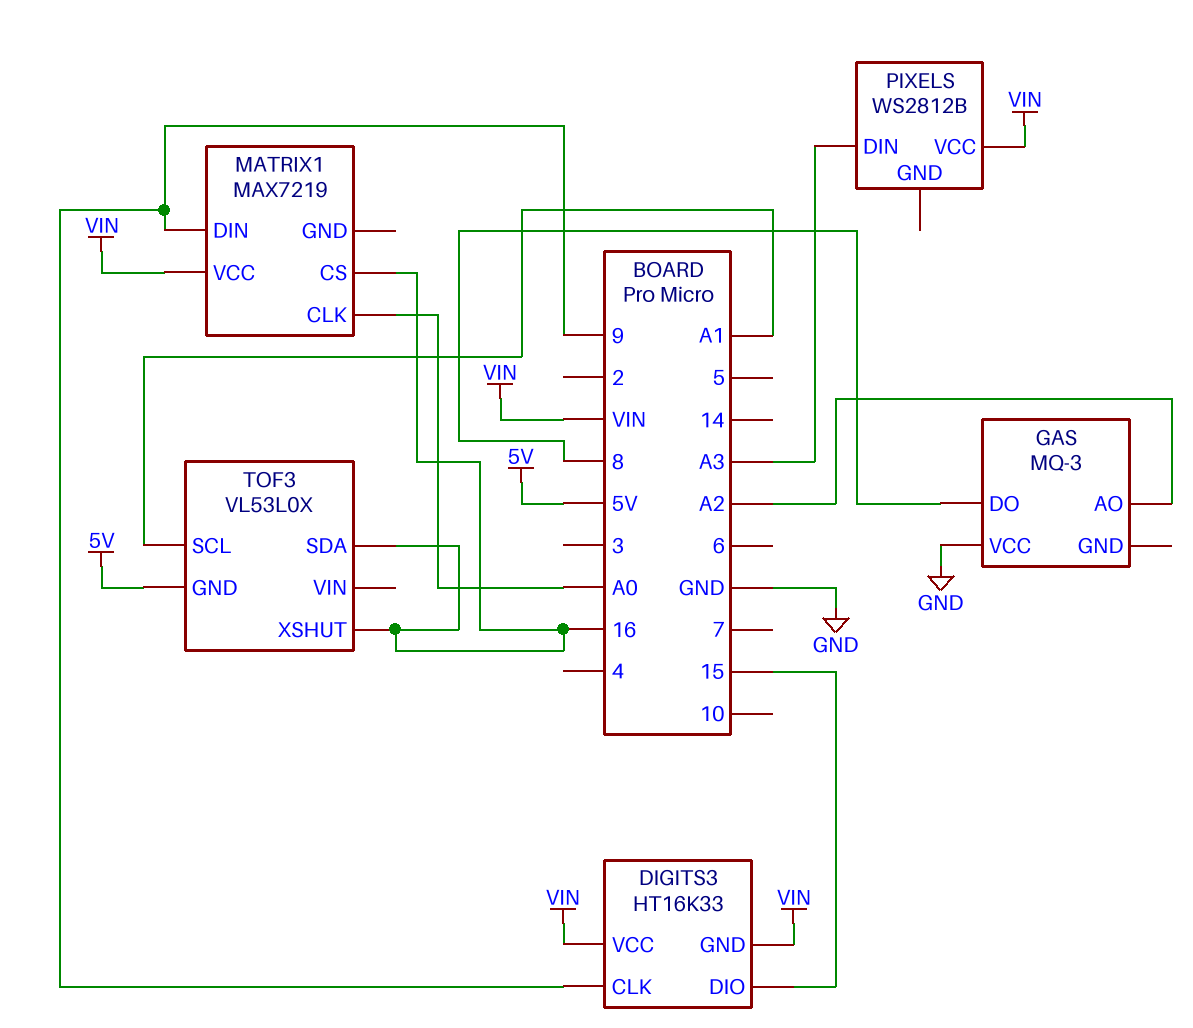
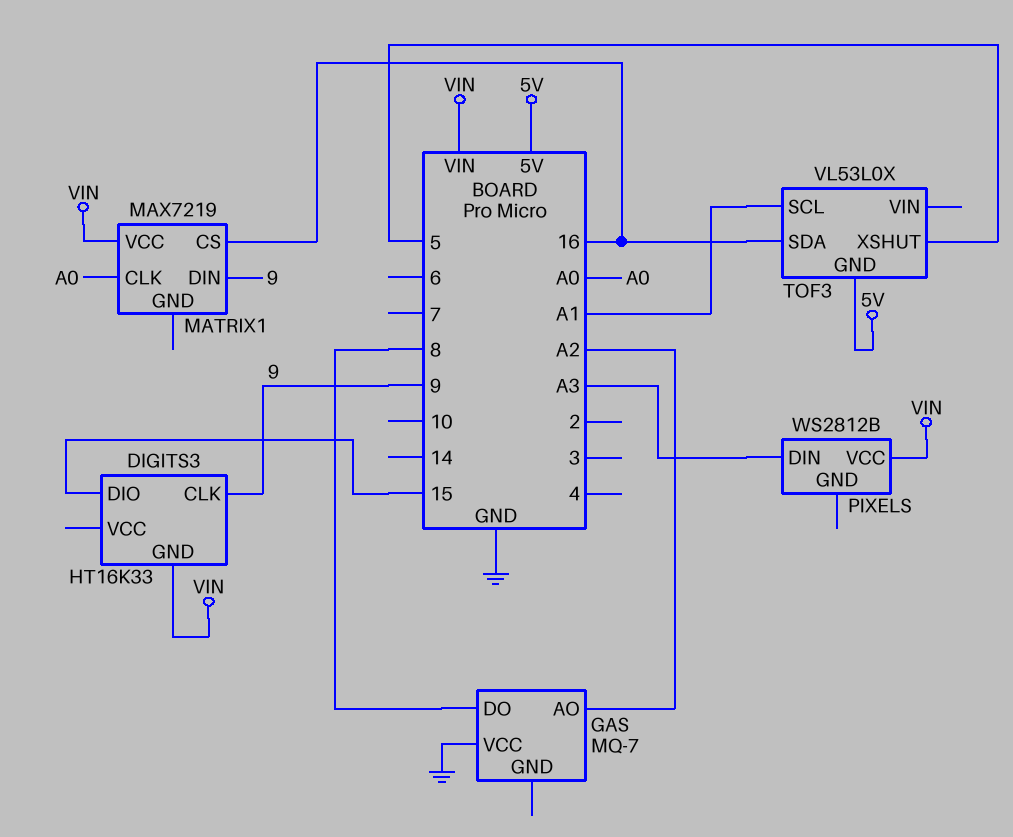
DIGITS3 pin VCC: VIN -> none
GAS: MQ-3 -> MQ-7
TOF3 pin XSHUT: 16 -> 5

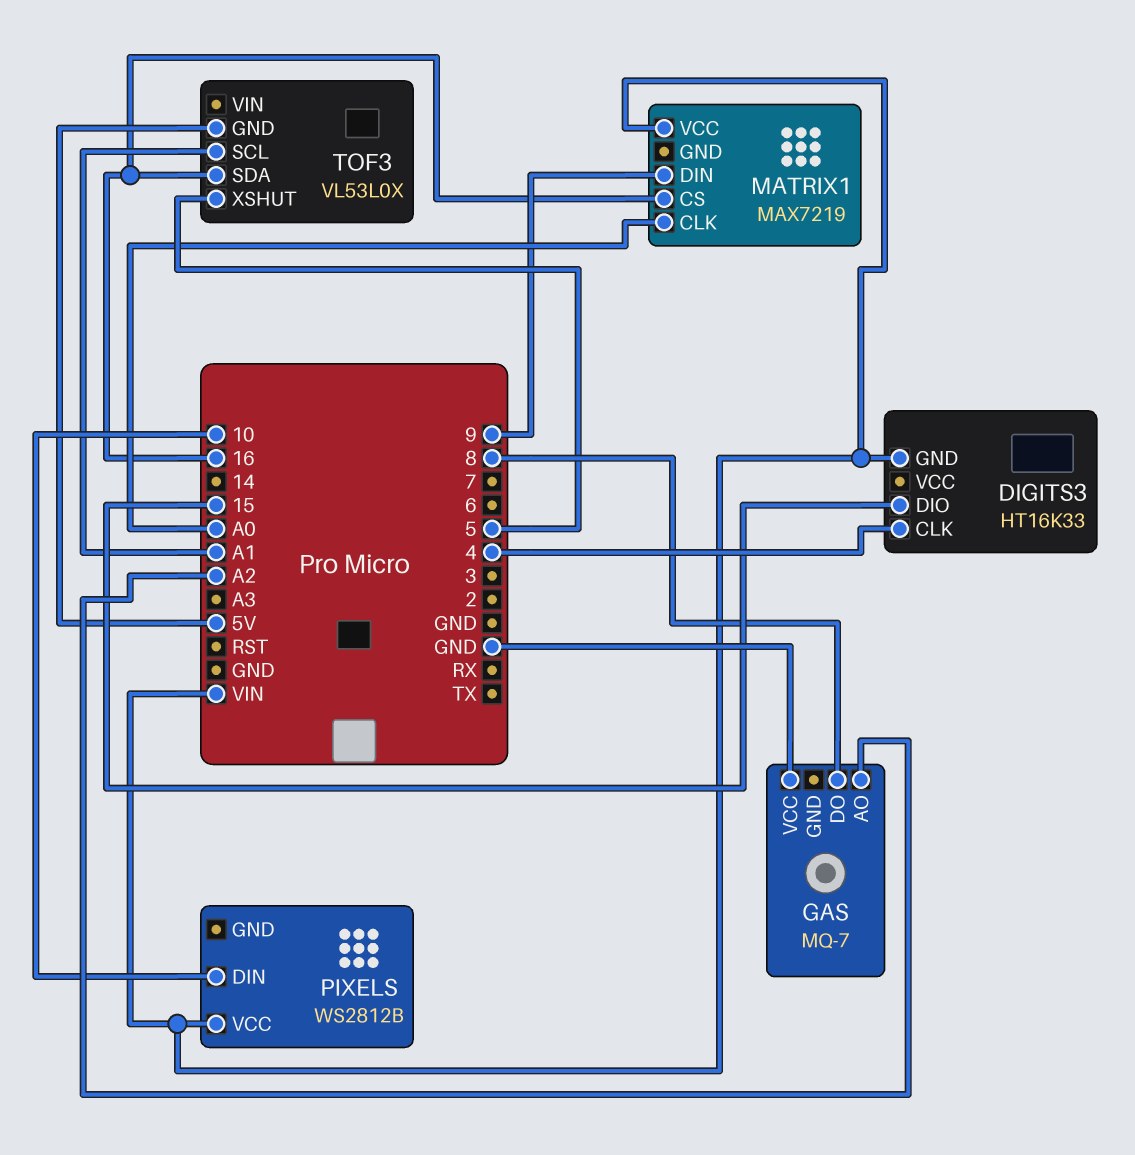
DIGITS3 pin CLK: 9 -> 4
PIXELS pin DIN: A3 -> 10

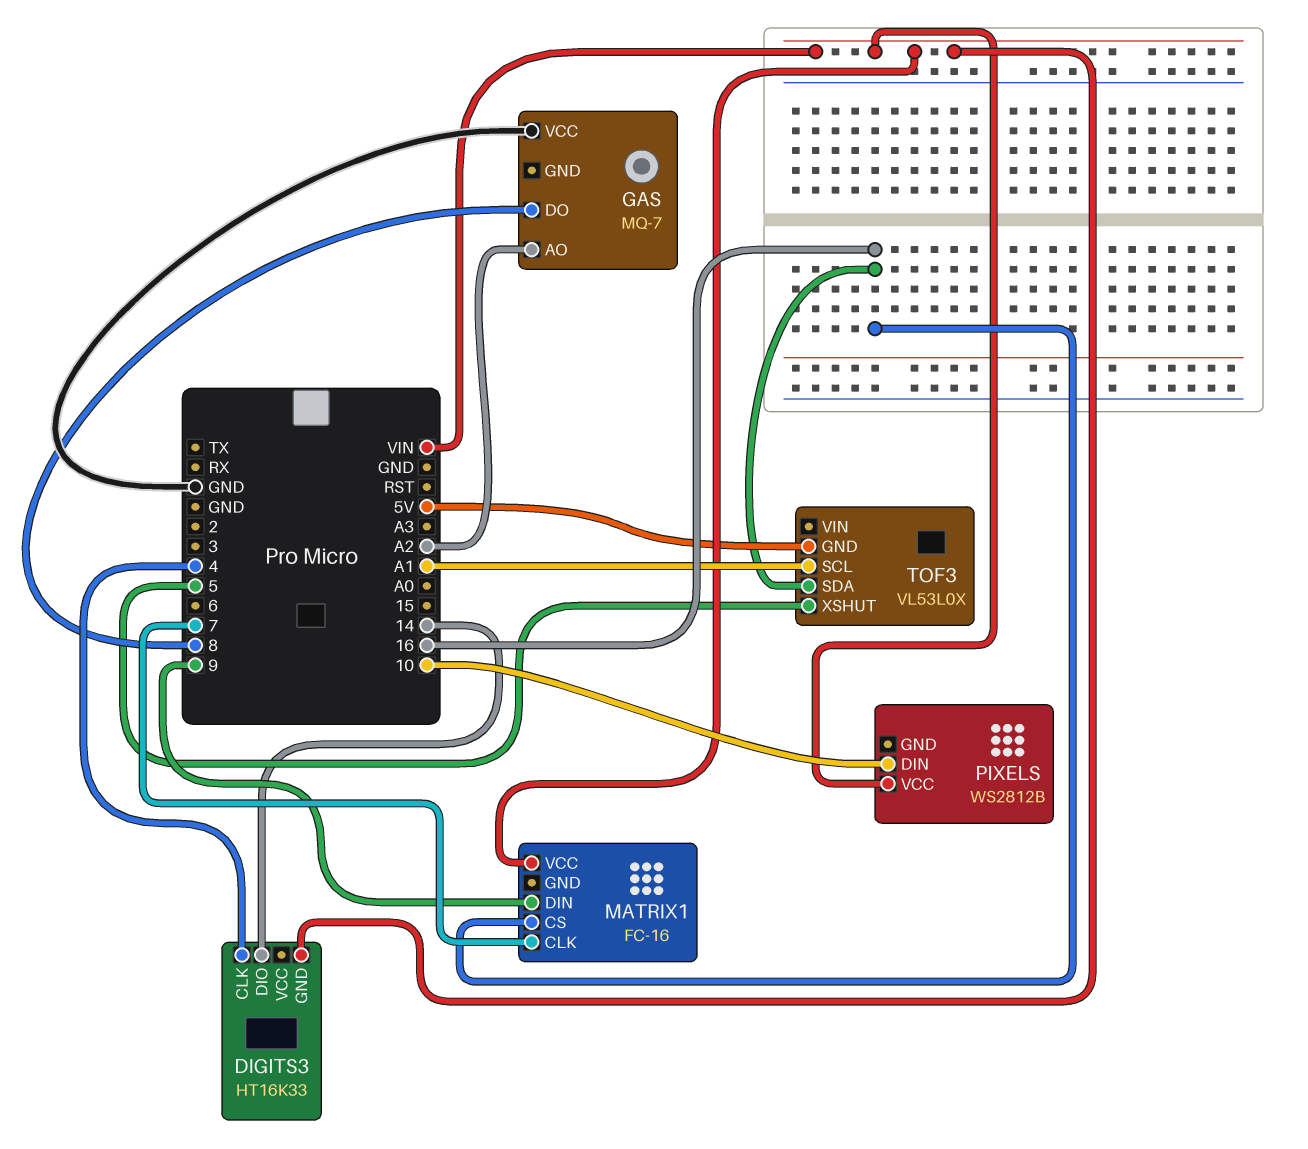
DIGITS3 pin DIO: 15 -> 14
MATRIX1: MAX7219 -> FC-16
MATRIX1 pin CLK: A0 -> 7

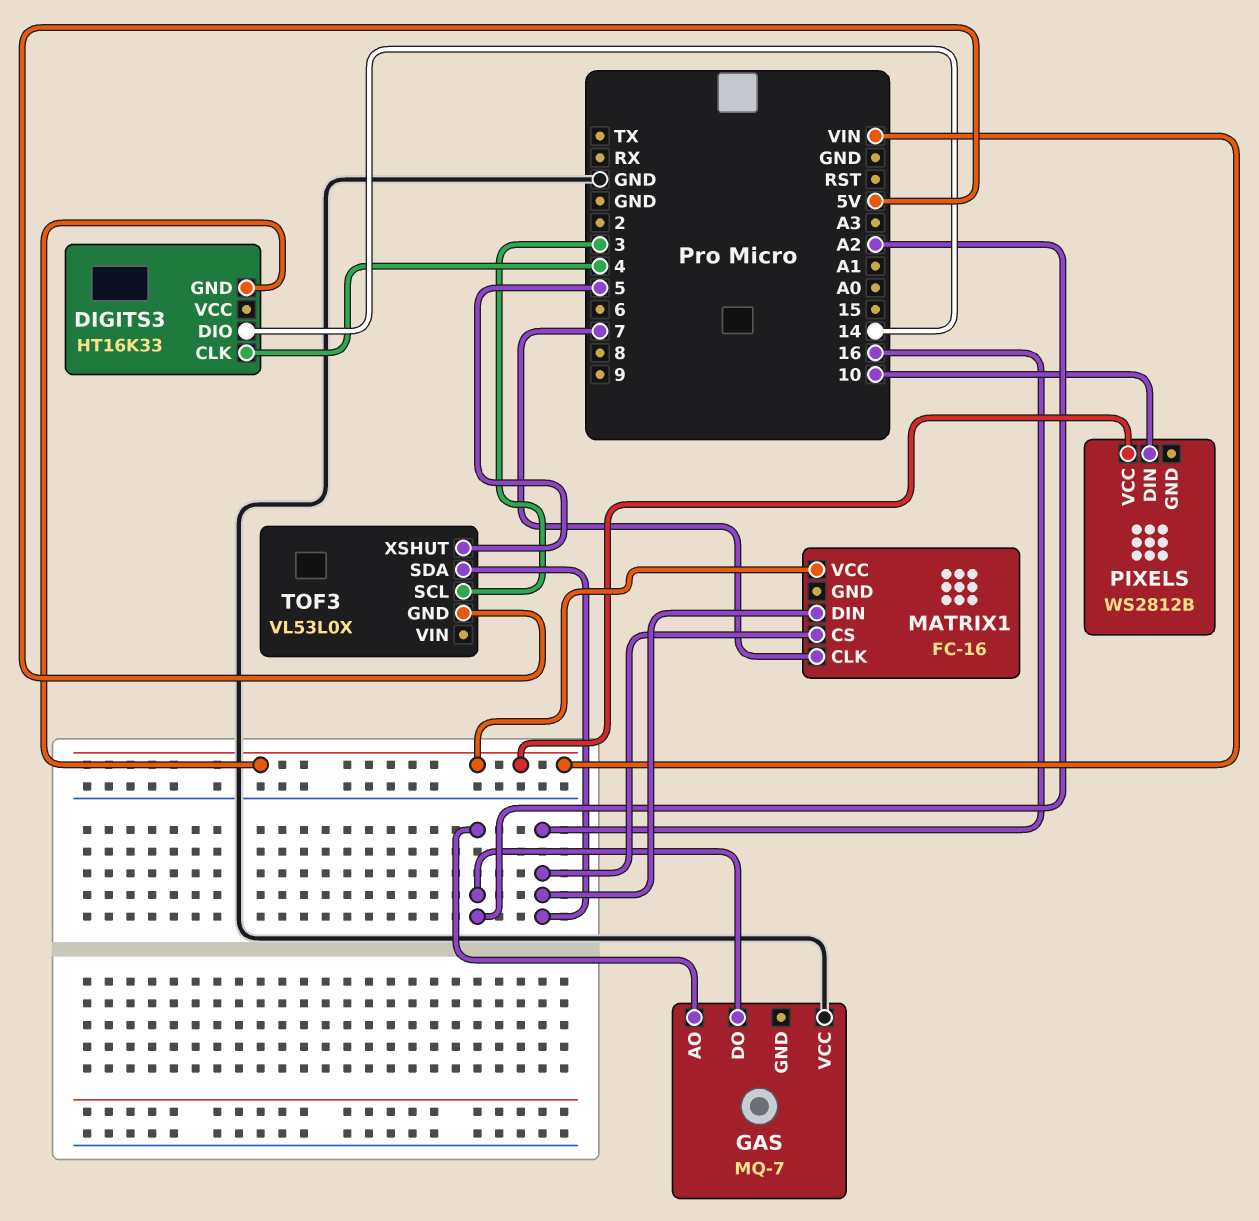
GAS pin DO: 8 -> A2
MATRIX1 pin DIN: 9 -> 16
TOF3 pin SCL: A1 -> 3

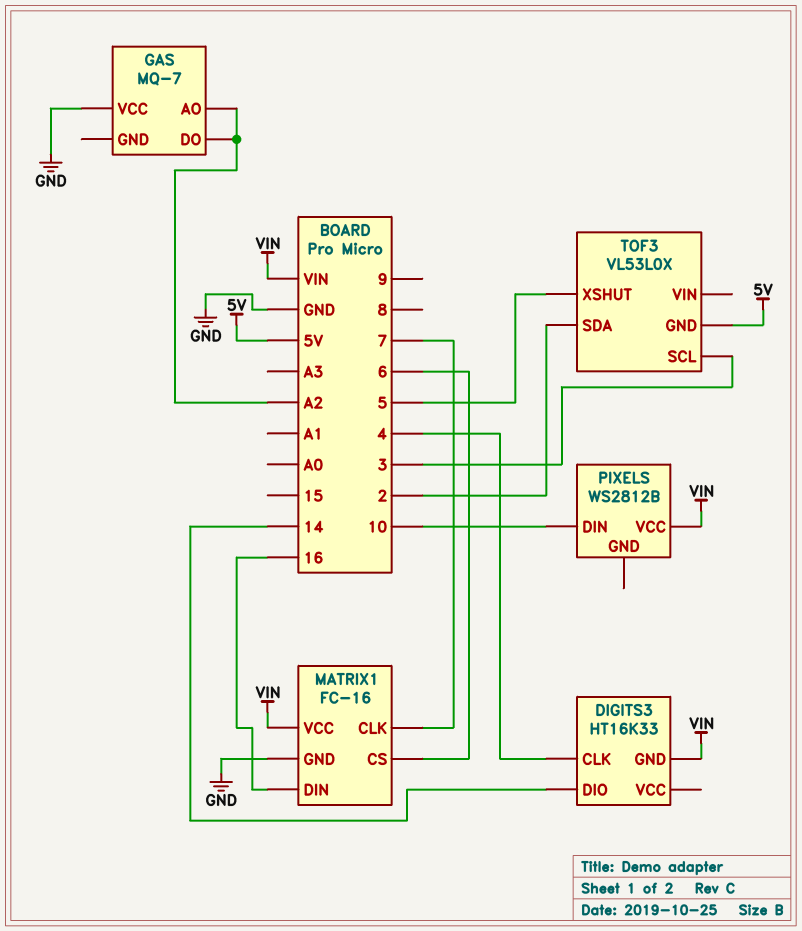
MATRIX1 pin CS: 16 -> 6
MATRIX1 pin GND: none -> GND
TOF3 pin SDA: 16 -> 2

